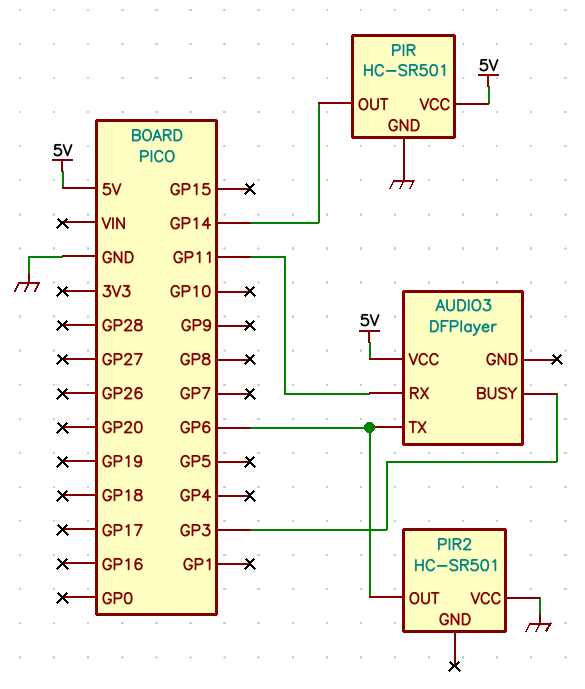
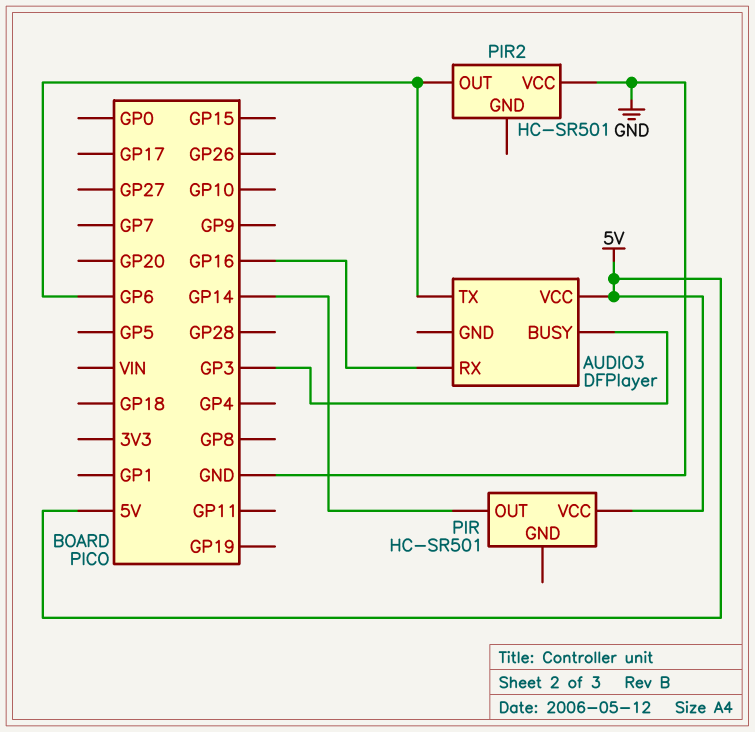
AUDIO3 pin RX: GP11 -> GP16
PIR pin GND: GND -> none

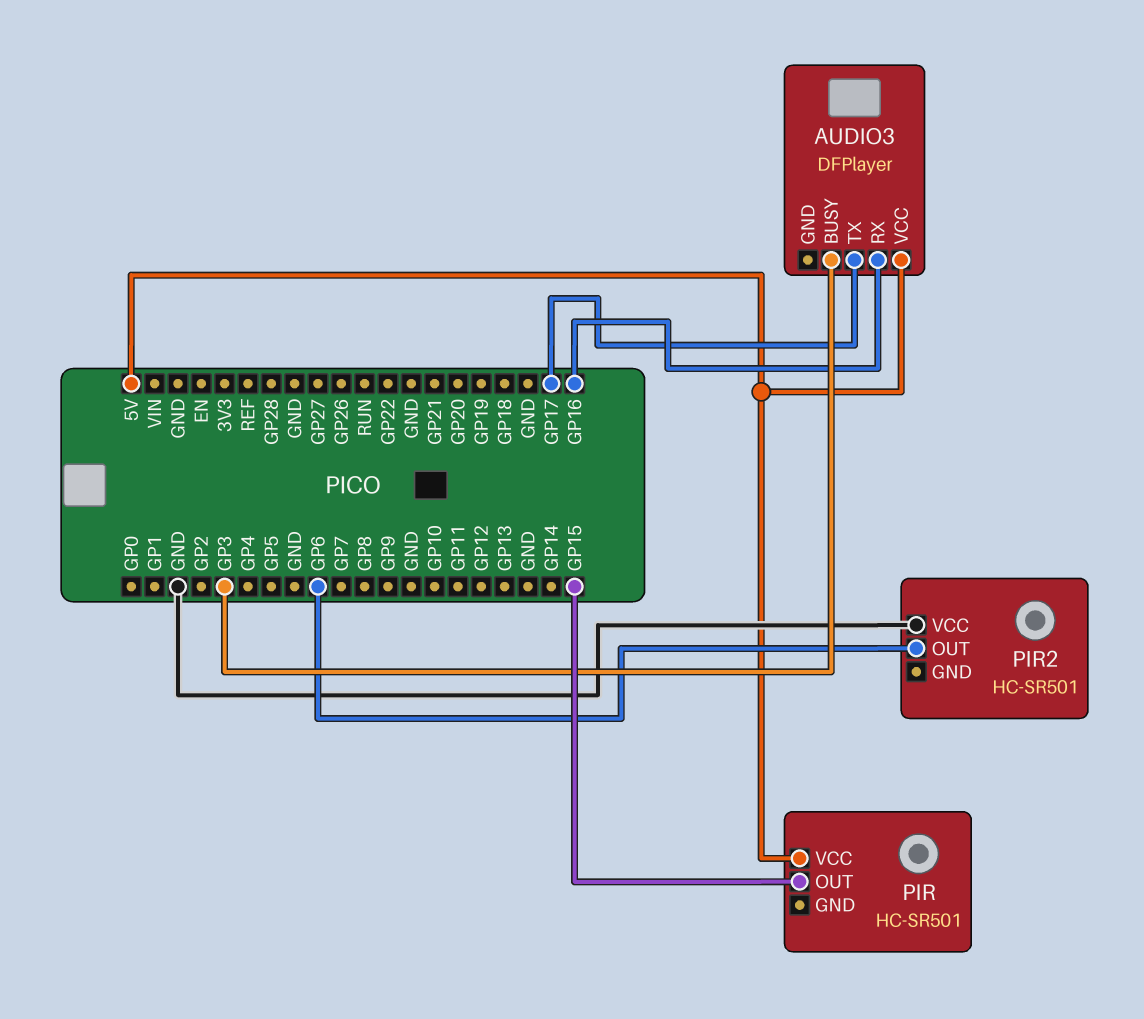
AUDIO3 pin TX: GP6 -> GP17
PIR pin OUT: GP14 -> GP15

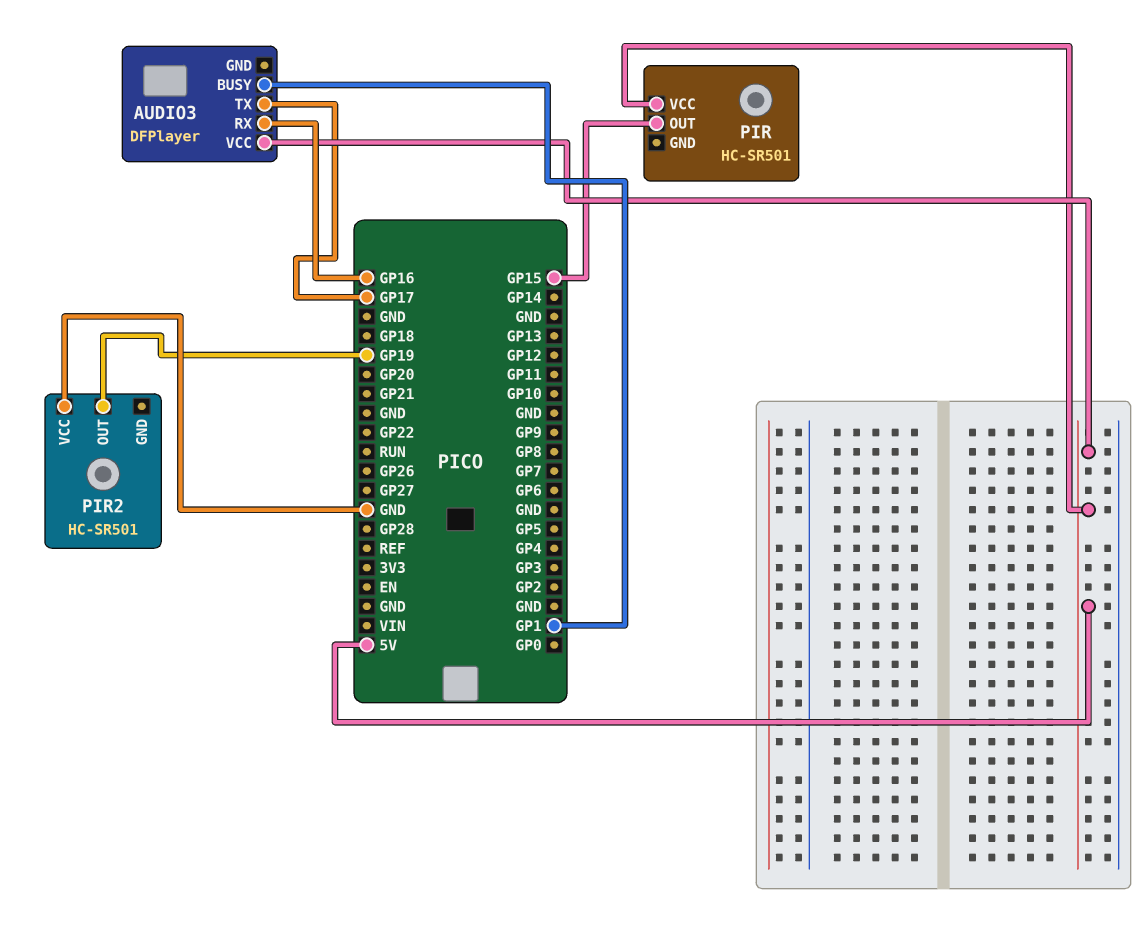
AUDIO3 pin BUSY: GP3 -> GP1
PIR2 pin OUT: GP6 -> GP19

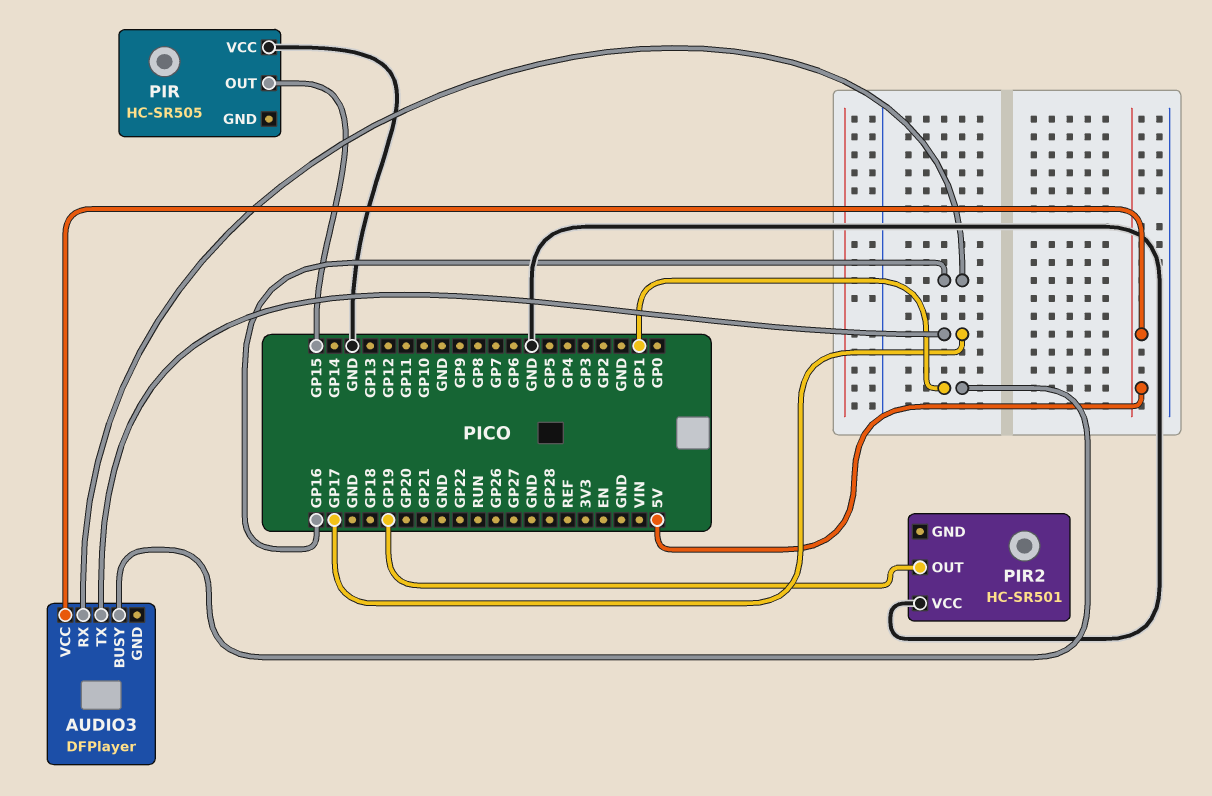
PIR: HC-SR501 -> HC-SR505
PIR pin VCC: 5V -> GND

